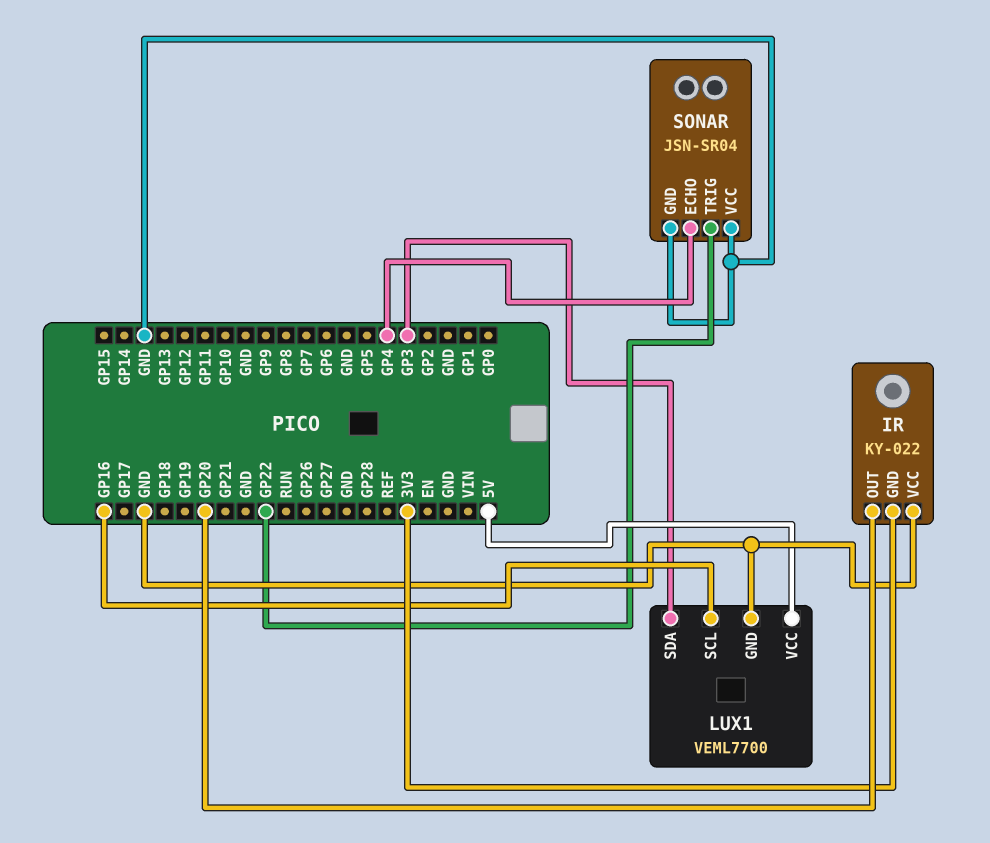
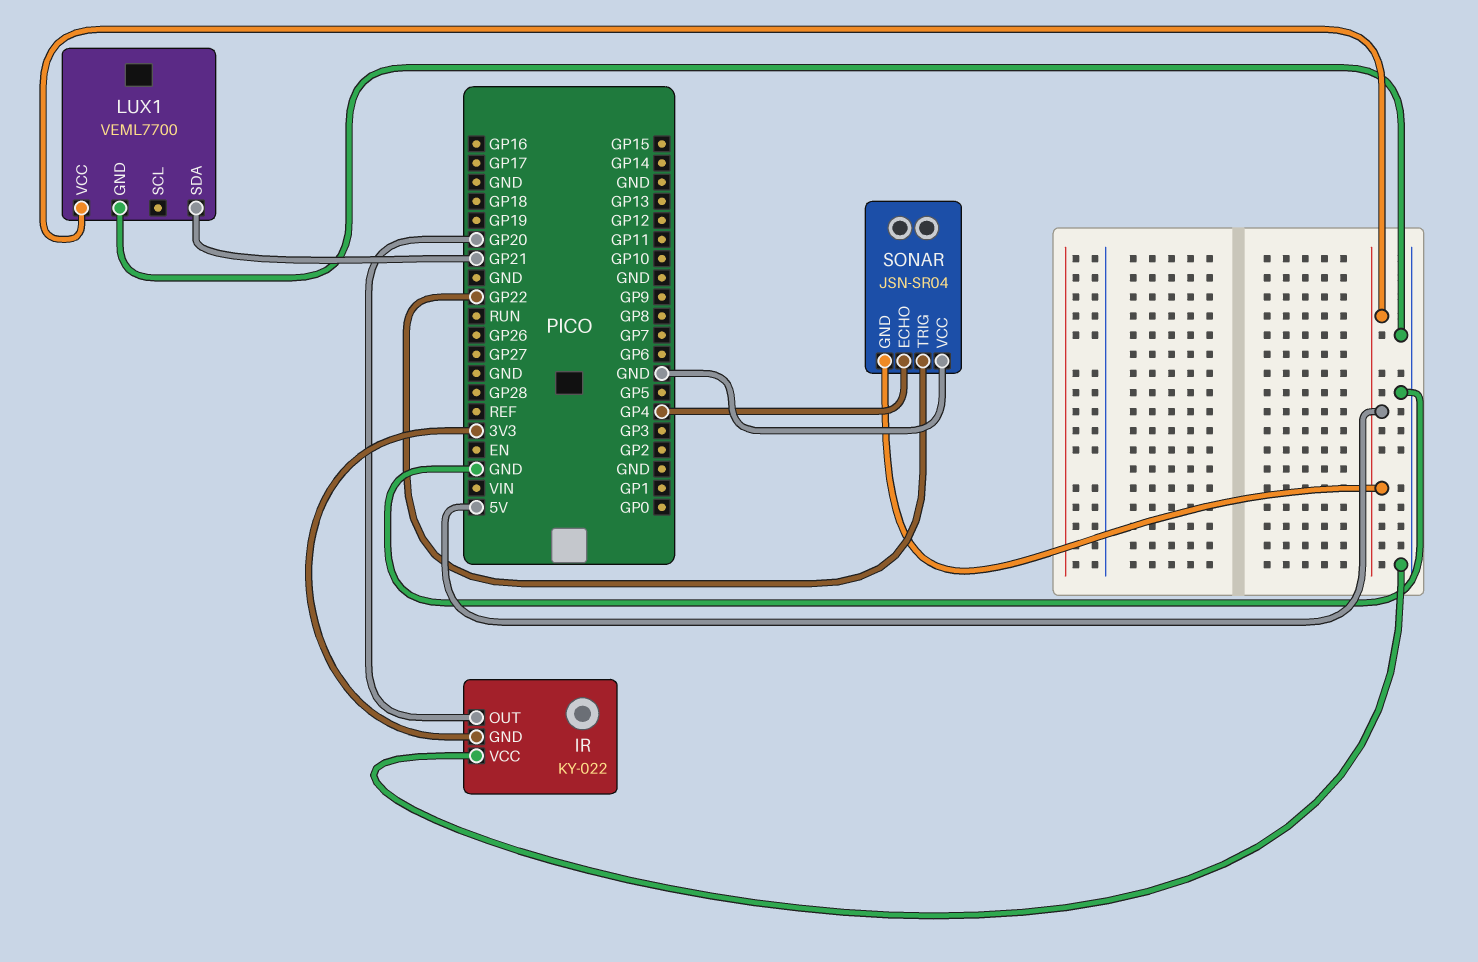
LUX1 pin SCL: GP16 -> none
LUX1 pin SDA: GP3 -> GP21
SONAR pin GND: GND -> 5V

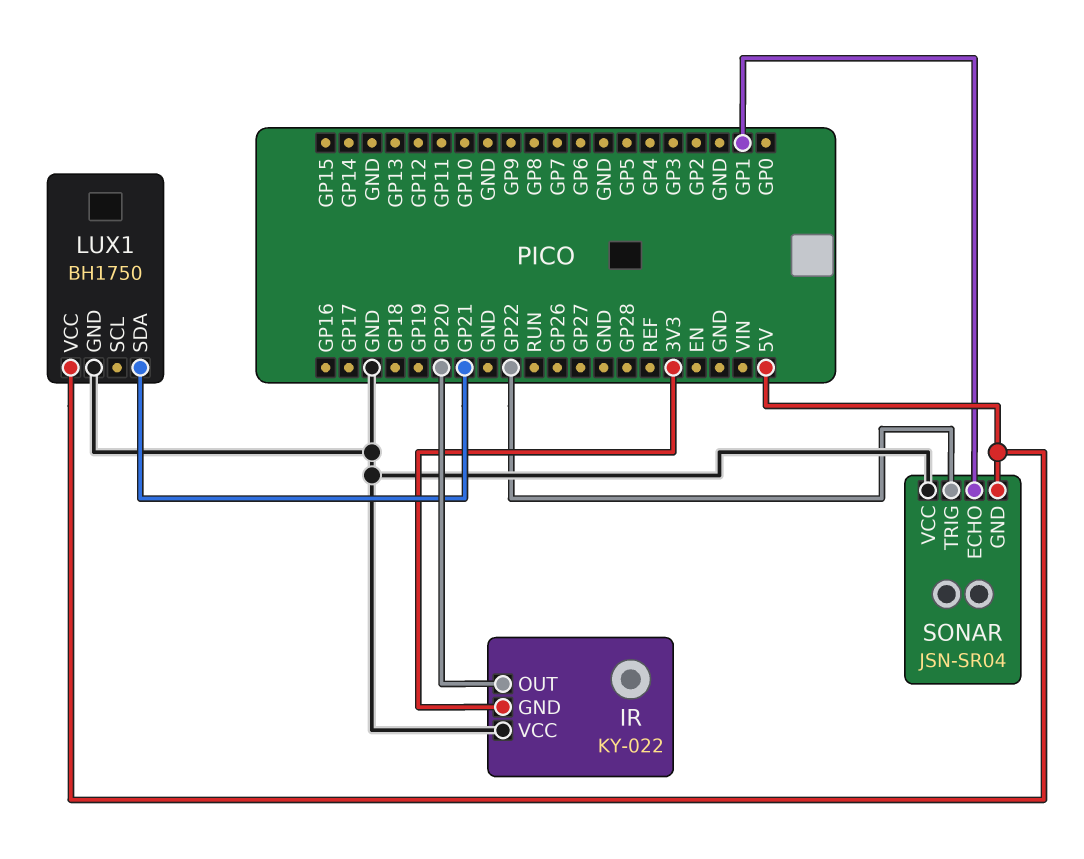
LUX1: VEML7700 -> BH1750
SONAR pin ECHO: GP4 -> GP1

